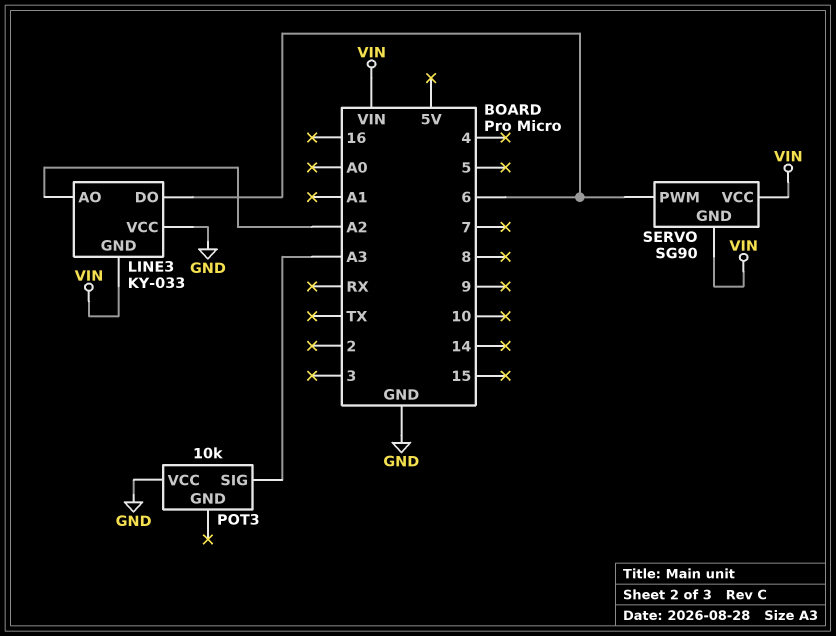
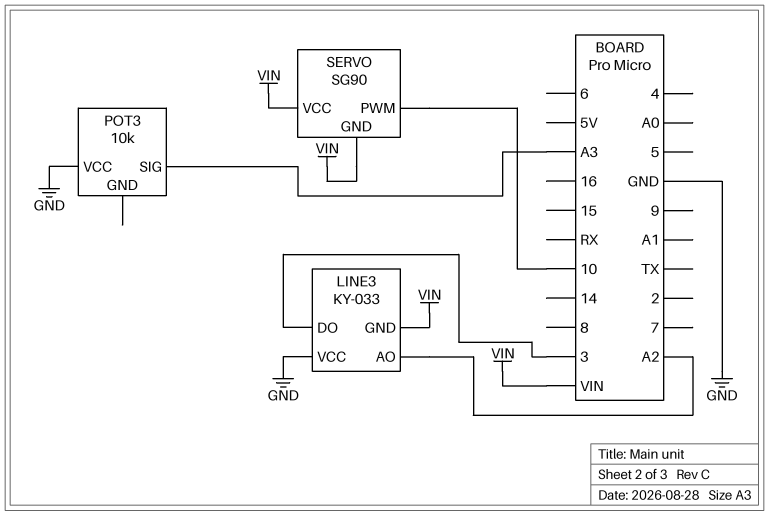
LINE3 pin DO: 6 -> 3
SERVO pin PWM: 6 -> 10

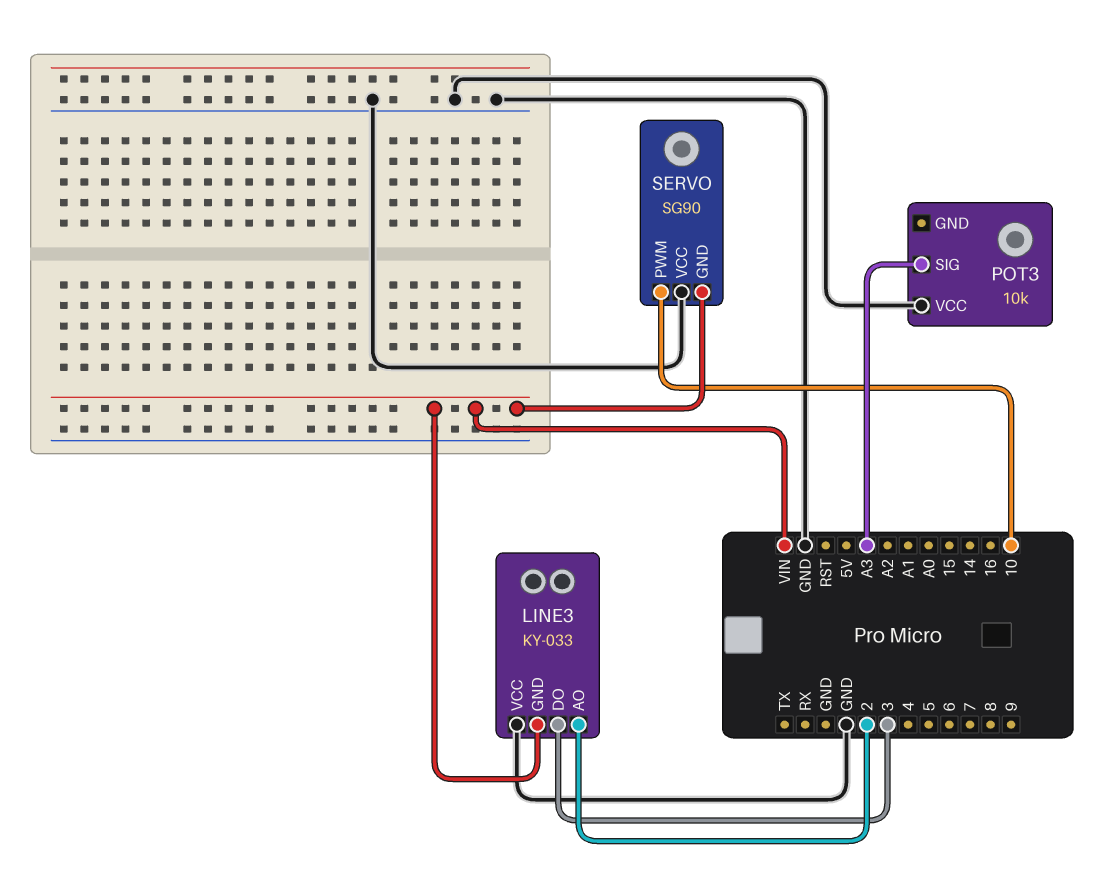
LINE3 pin AO: A2 -> 2
SERVO pin VCC: VIN -> GND

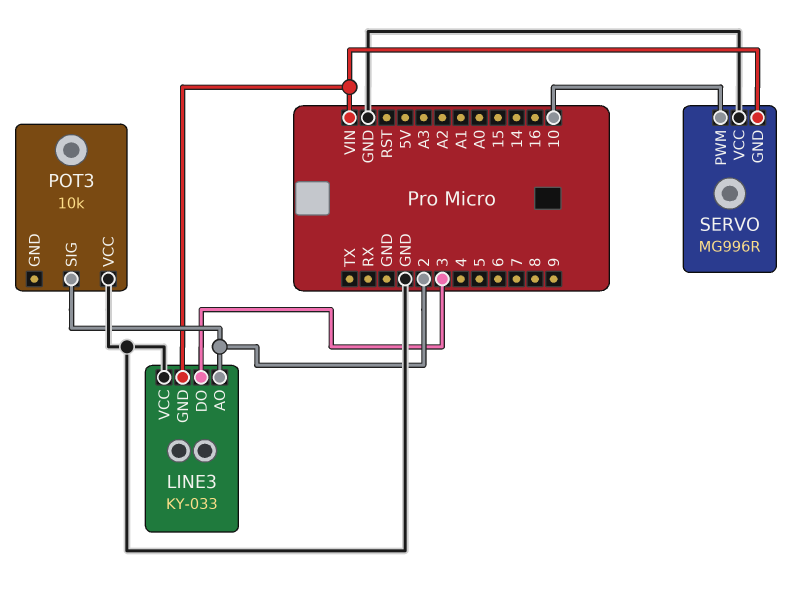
POT3 pin SIG: A3 -> 2
SERVO: SG90 -> MG996R

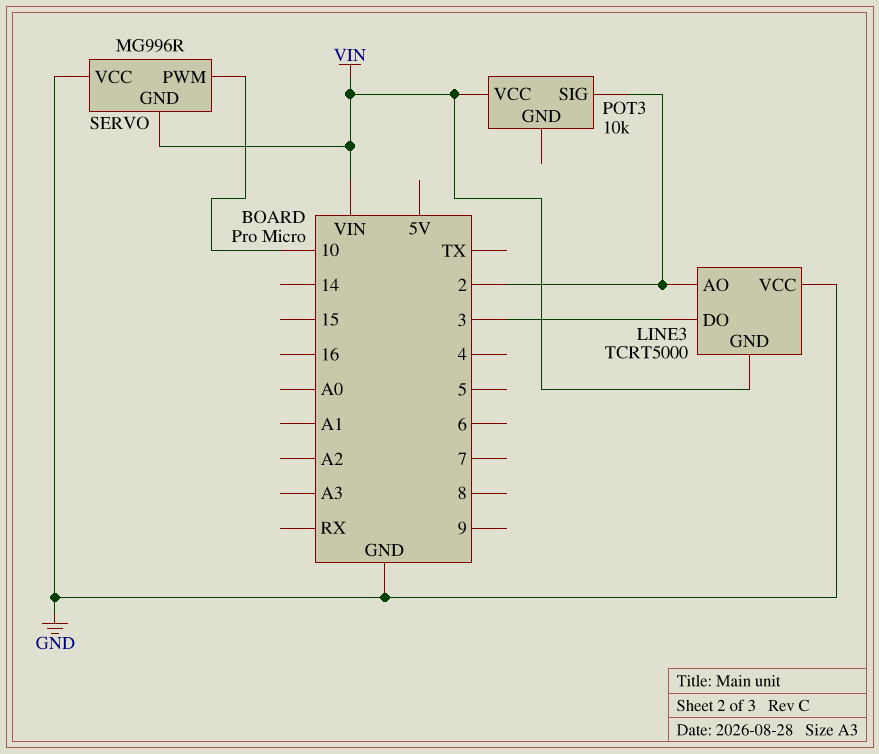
LINE3: KY-033 -> TCRT5000
POT3 pin VCC: GND -> VIN

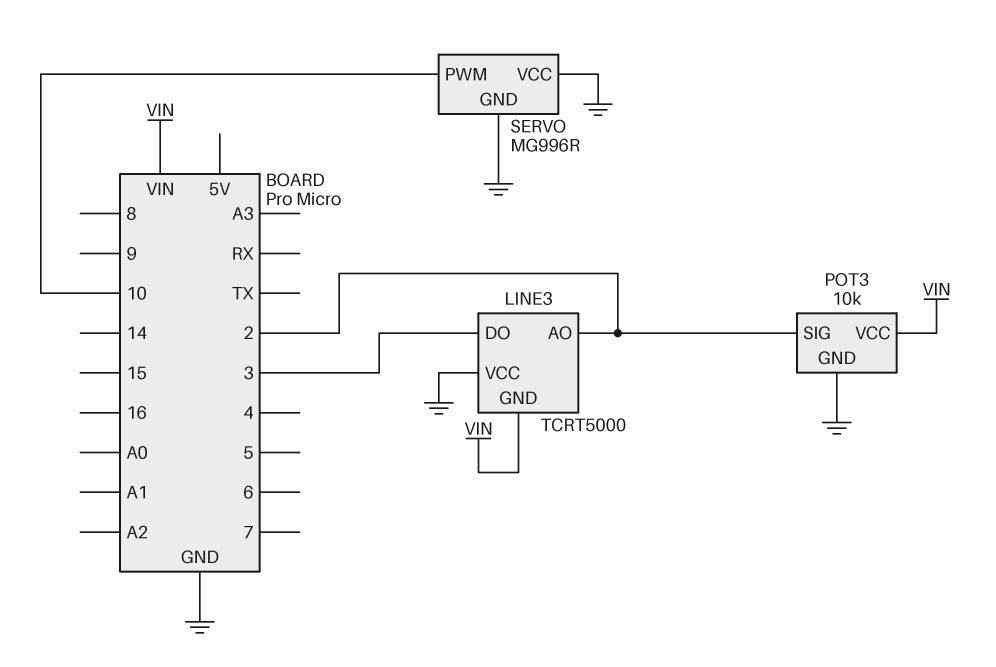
POT3 pin GND: none -> GND
SERVO pin GND: VIN -> GND

